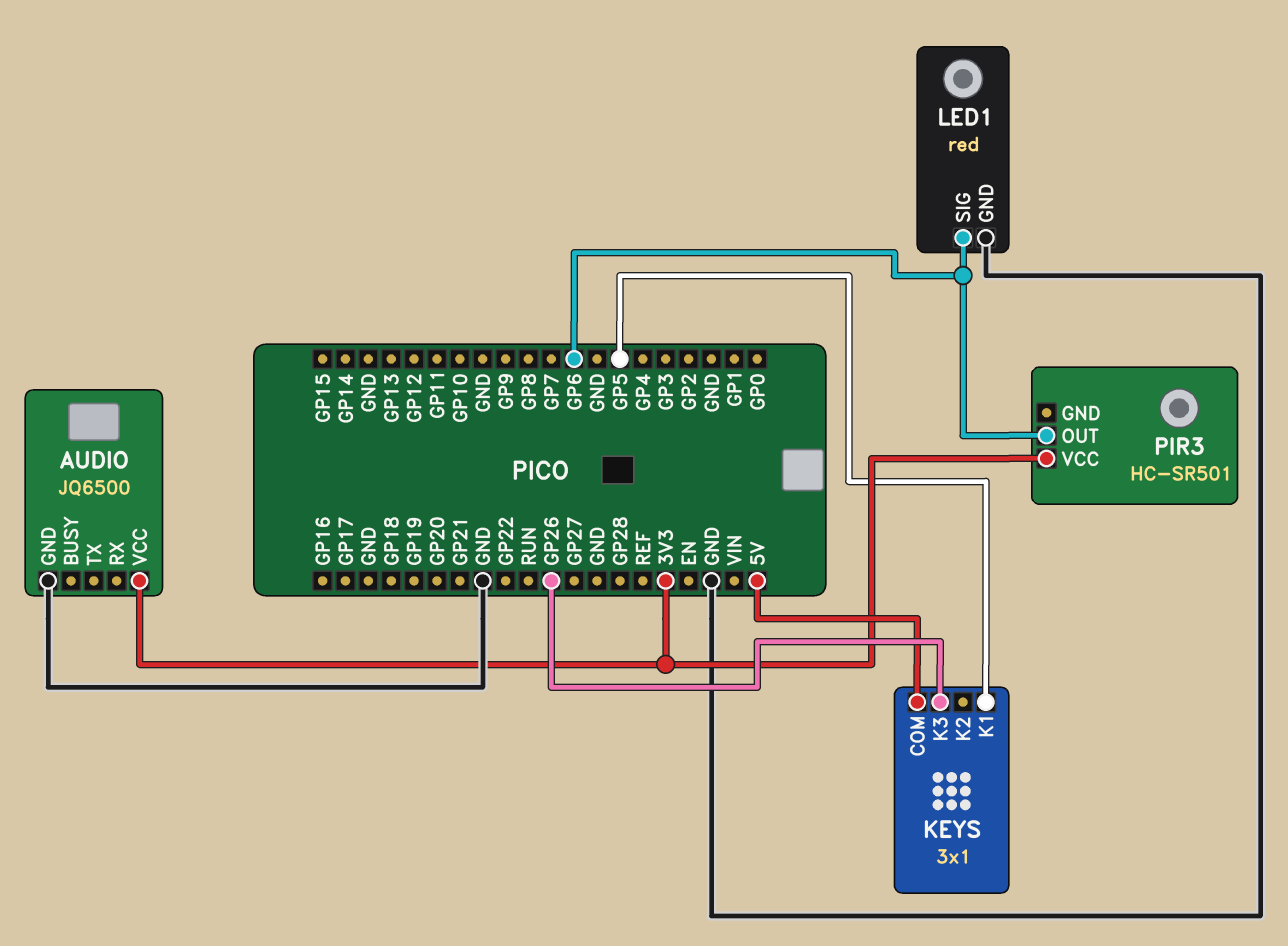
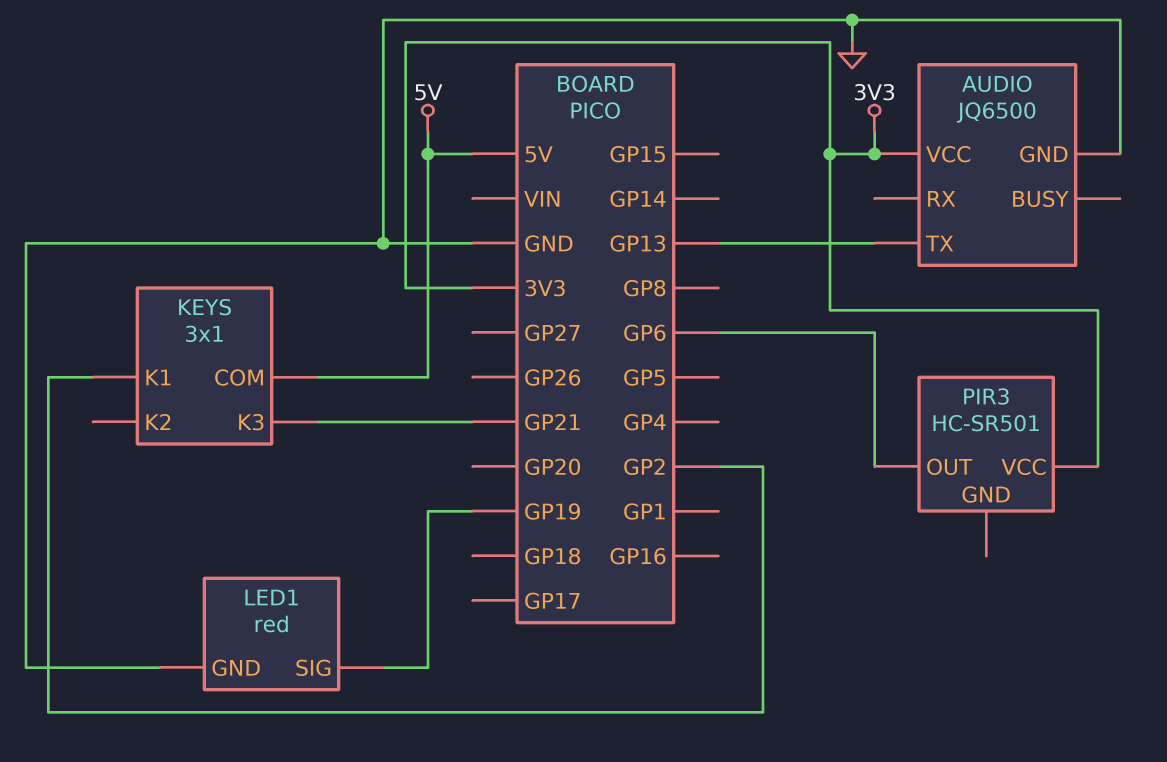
AUDIO pin TX: none -> GP13
KEYS pin K1: GP5 -> GP2
KEYS pin K3: GP26 -> GP21
LED1 pin SIG: GP6 -> GP19

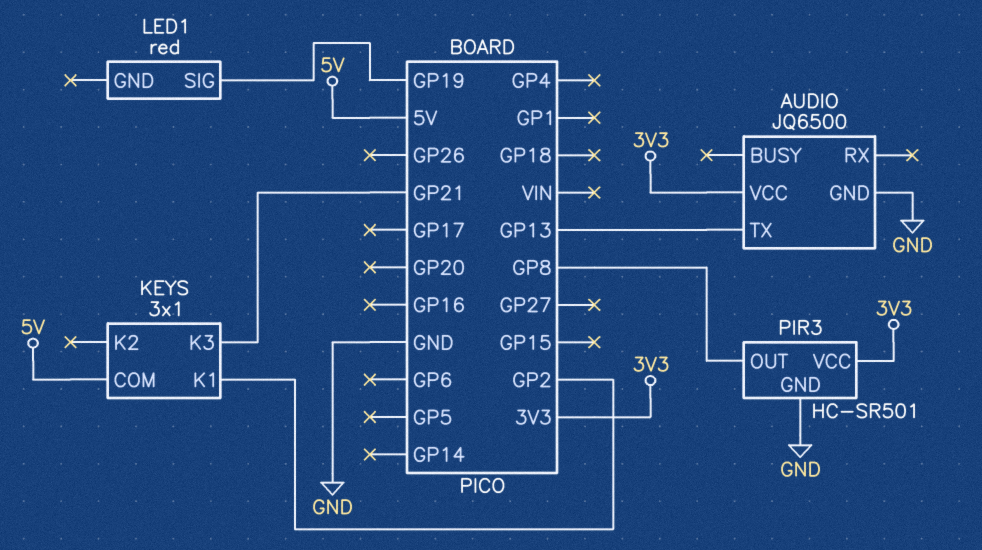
LED1 pin GND: GND -> none
PIR3 pin GND: none -> GND
PIR3 pin OUT: GP6 -> GP8

